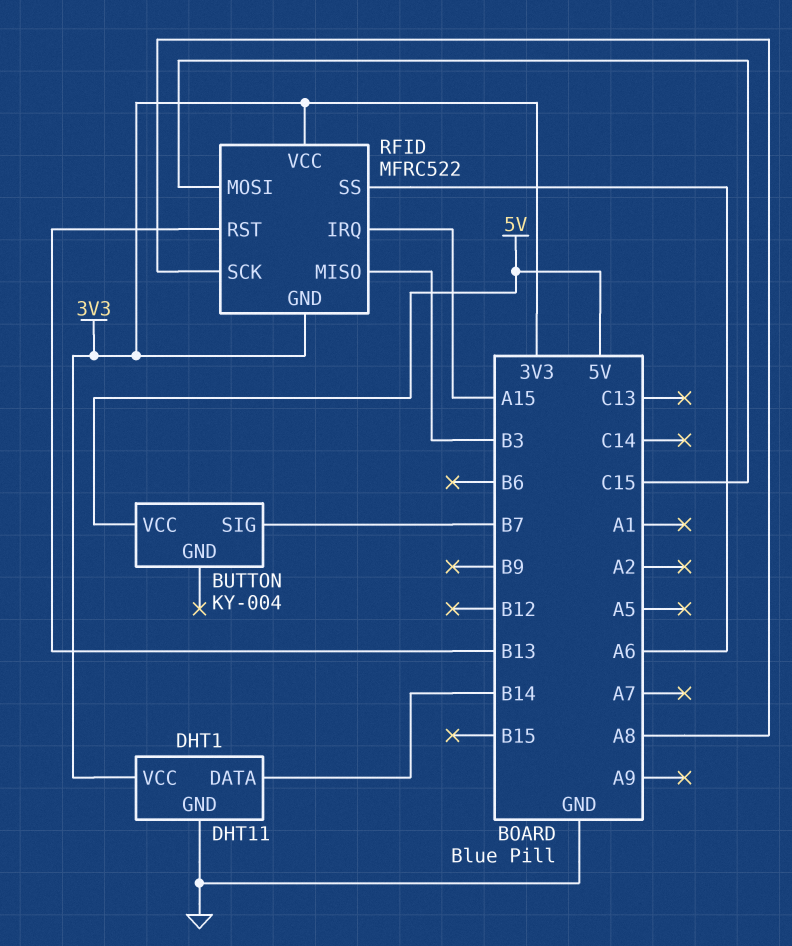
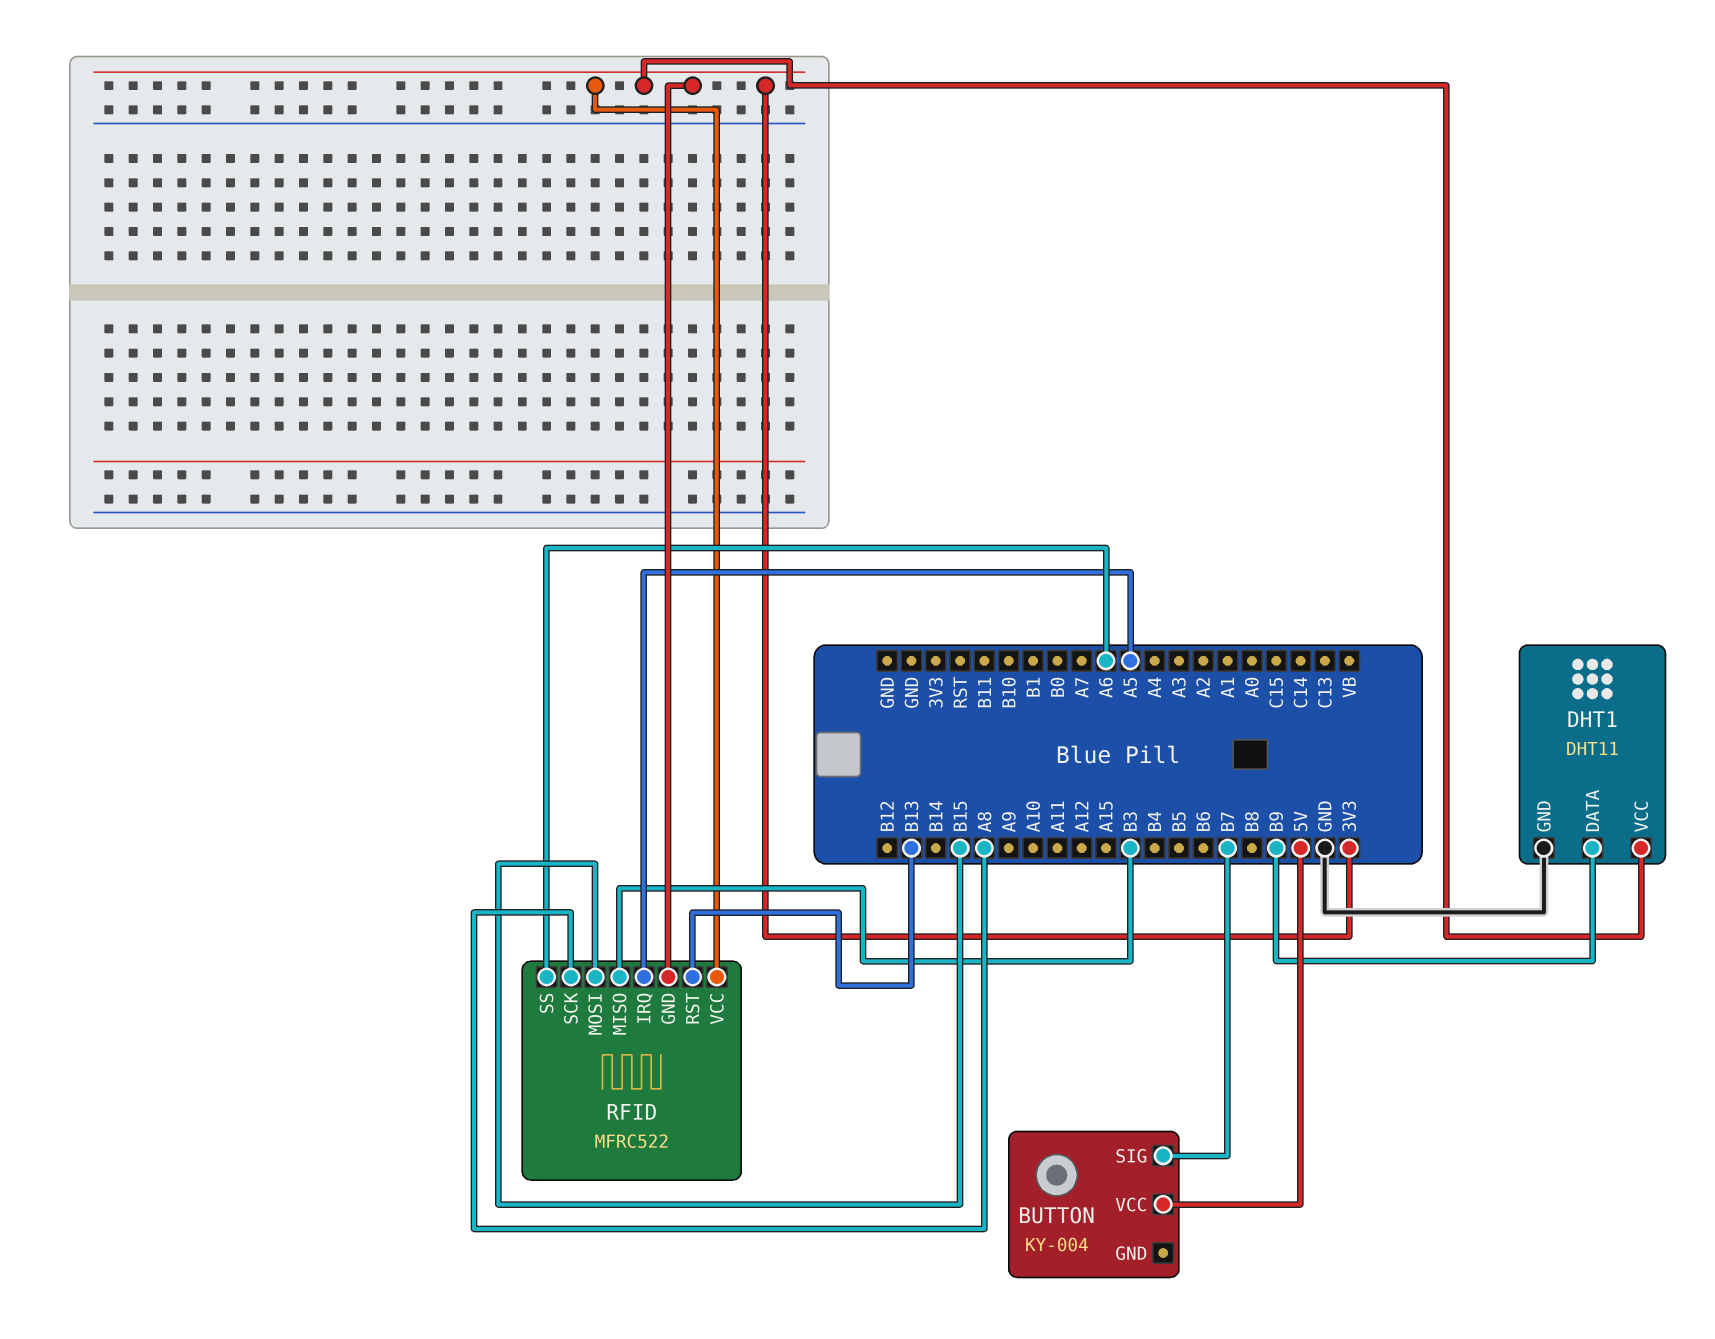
DHT1 pin DATA: B14 -> B9
RFID pin IRQ: A15 -> A5
RFID pin MOSI: C15 -> B15

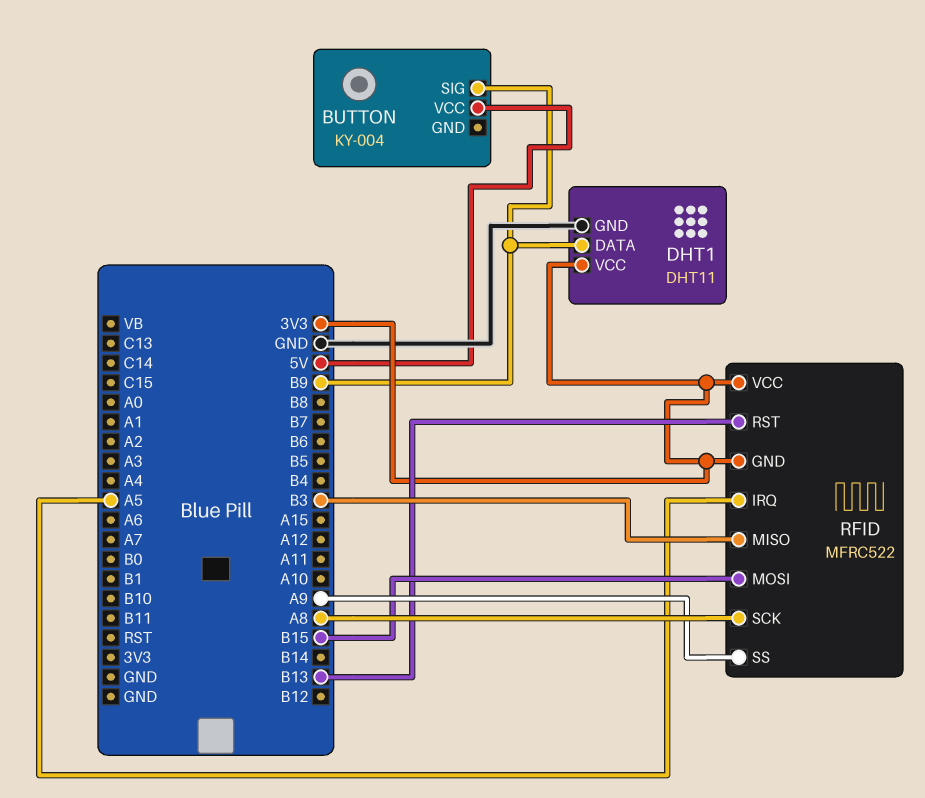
BUTTON pin SIG: B7 -> B9
RFID pin SS: A6 -> A9

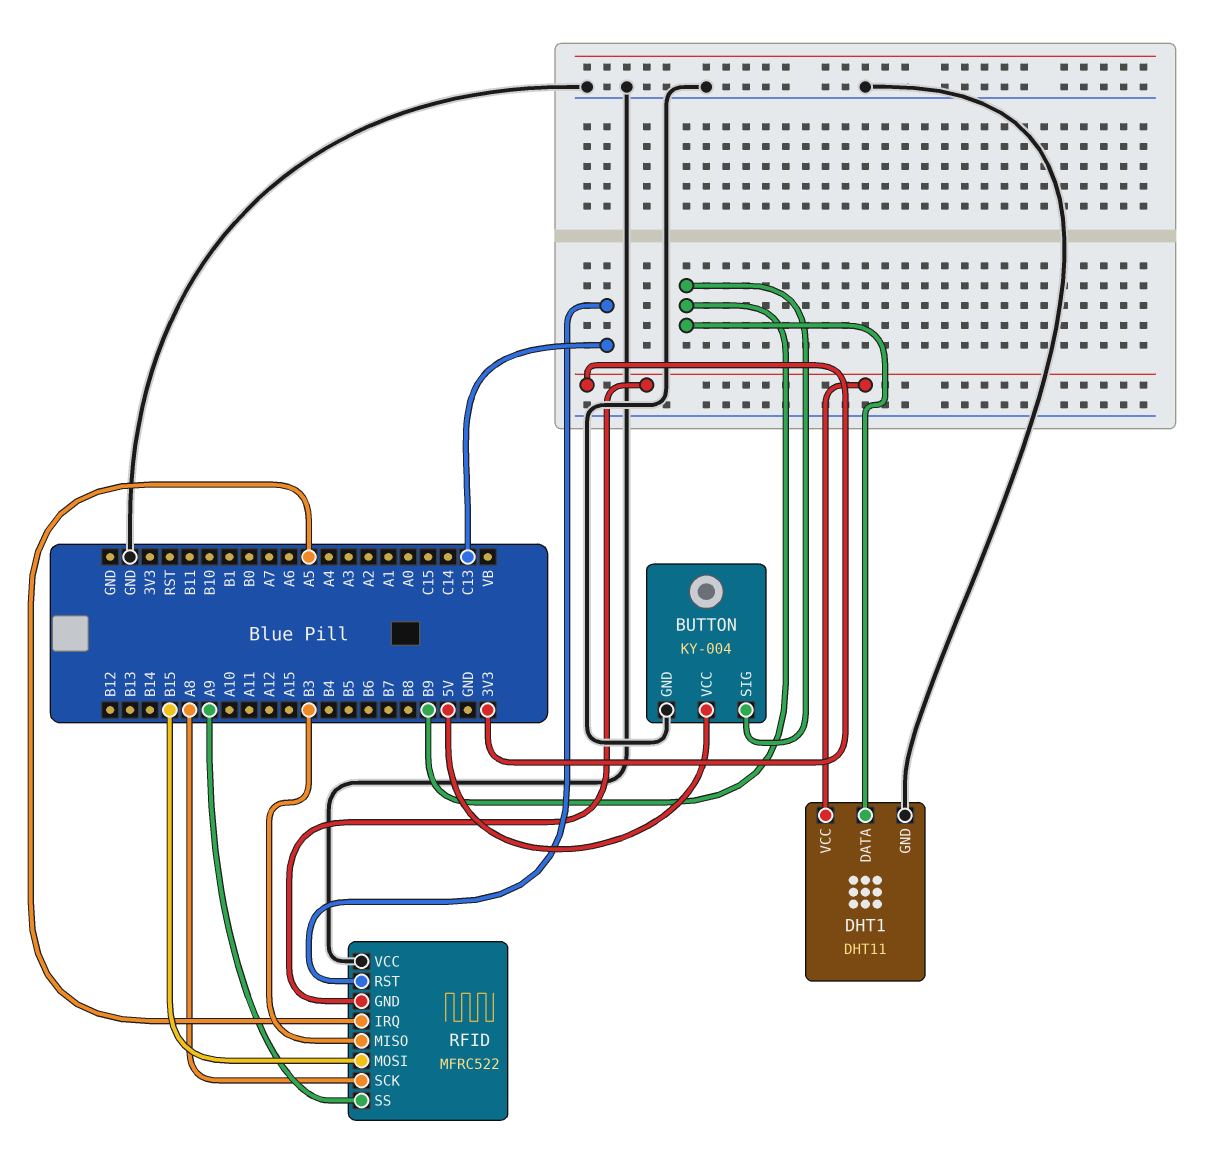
BUTTON pin GND: none -> GND
RFID pin RST: B13 -> C13
RFID pin VCC: 3V3 -> GND

